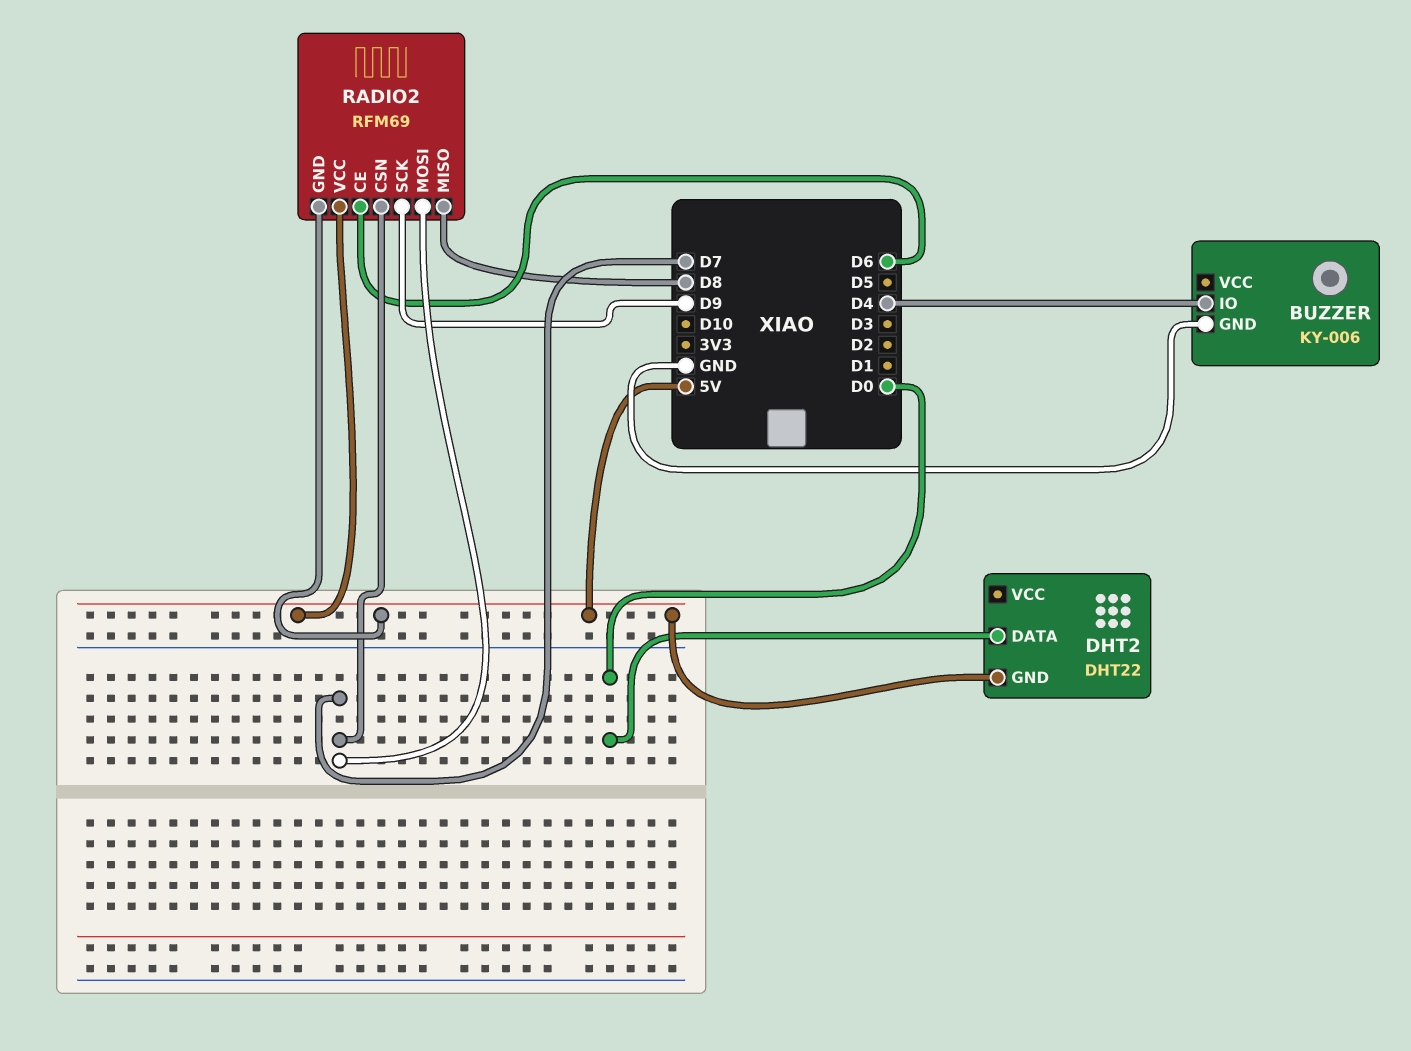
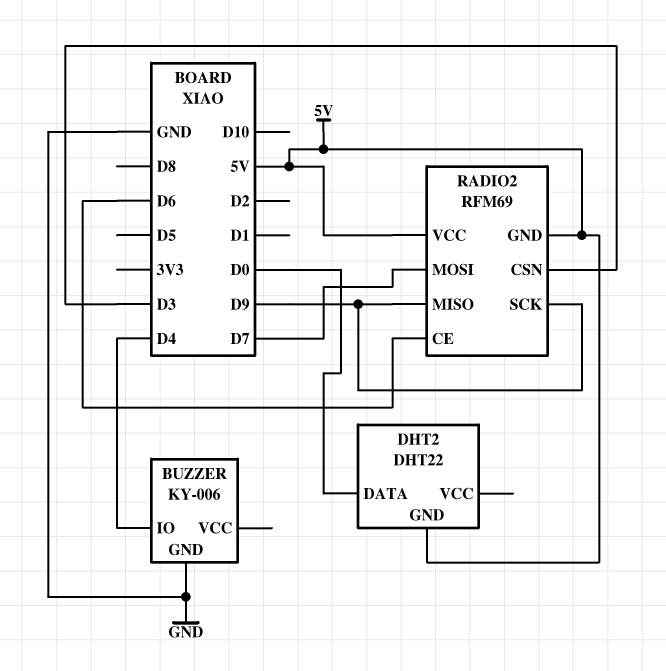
RADIO2 pin CSN: D7 -> D3
RADIO2 pin MISO: D8 -> D9

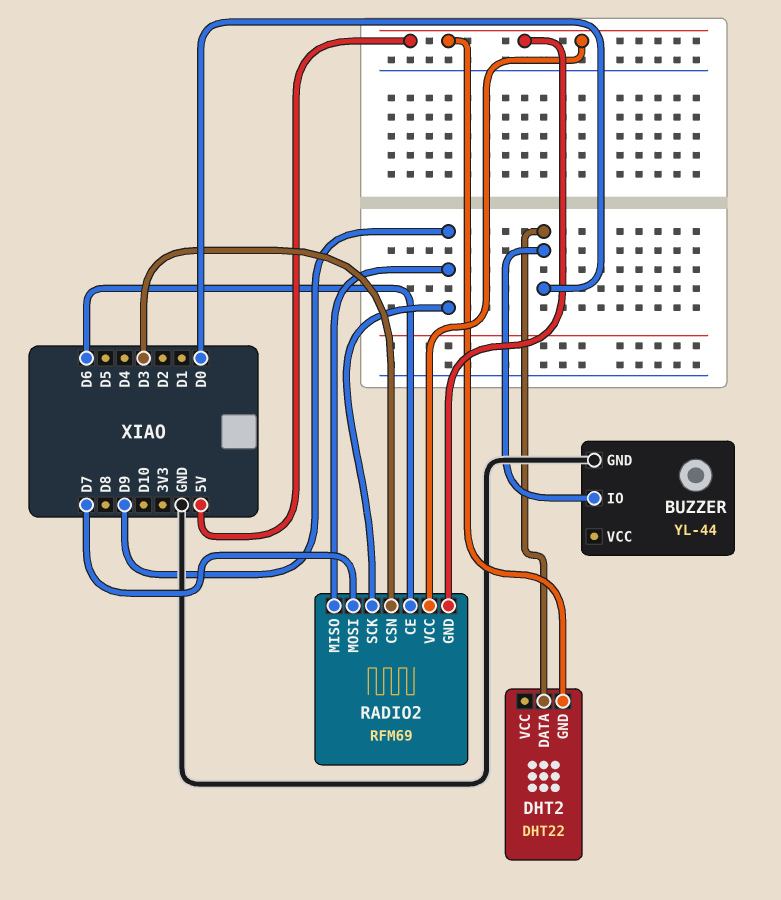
BUZZER: KY-006 -> YL-44
BUZZER pin IO: D4 -> D0

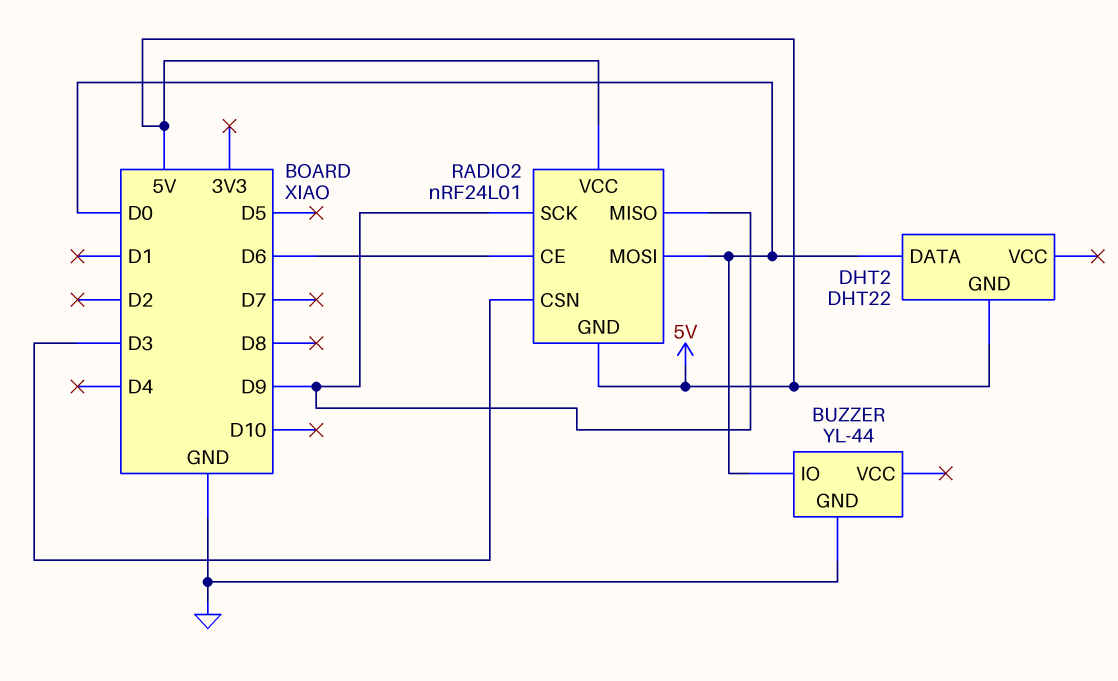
RADIO2: RFM69 -> nRF24L01
RADIO2 pin MOSI: D7 -> D0

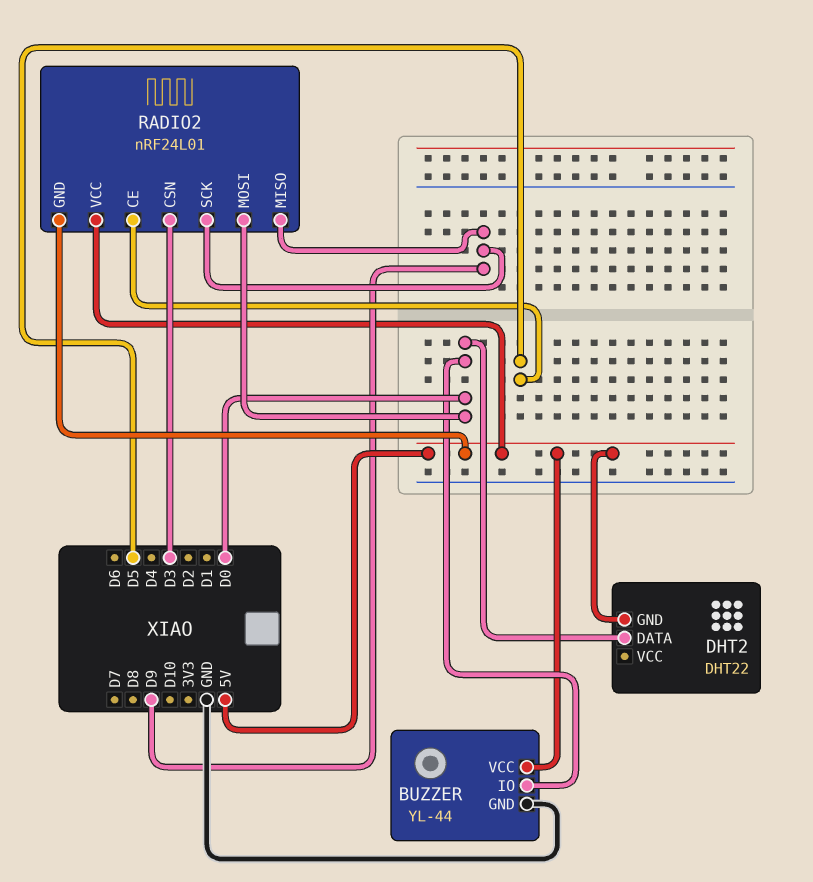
BUZZER pin VCC: none -> 5V
RADIO2 pin CE: D6 -> D5

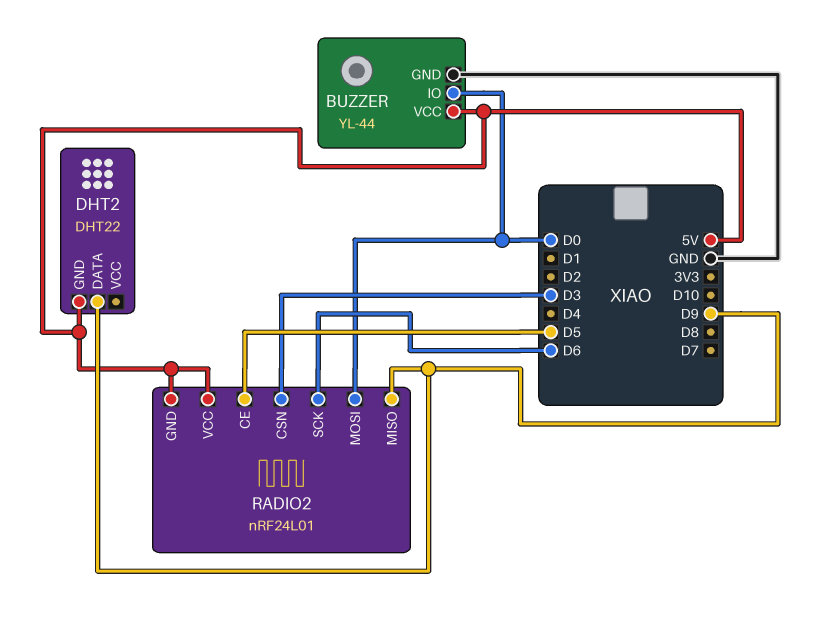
DHT2 pin DATA: D0 -> D9
RADIO2 pin SCK: D9 -> D6

